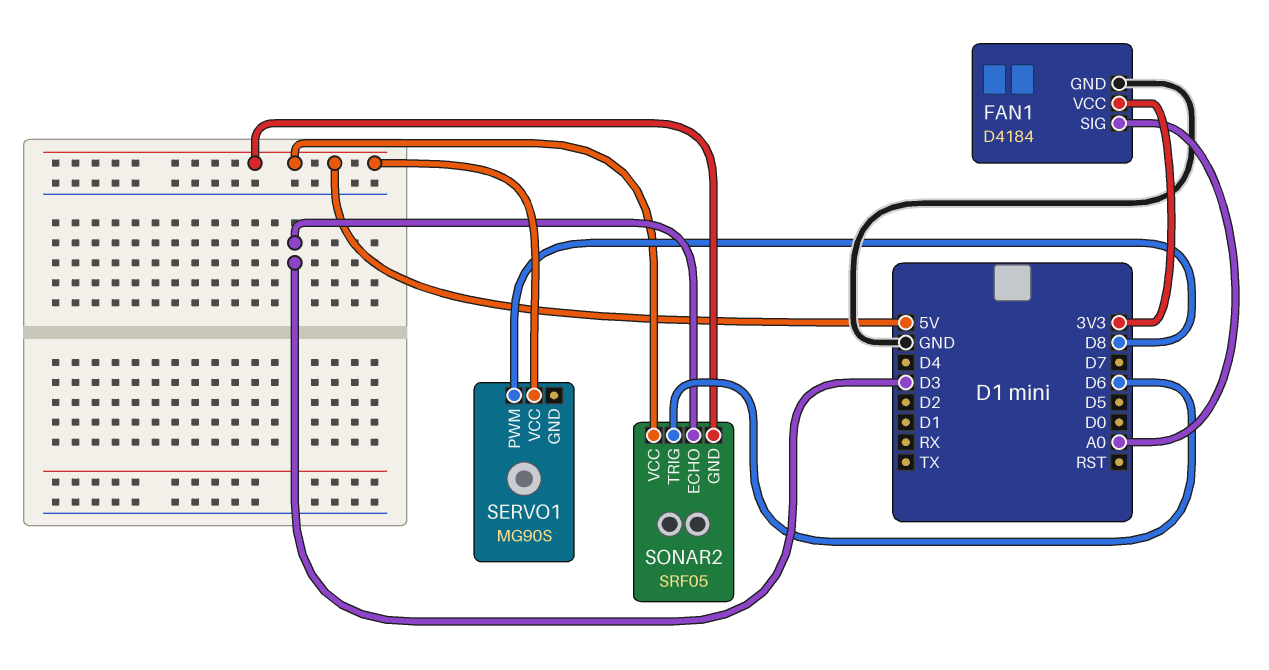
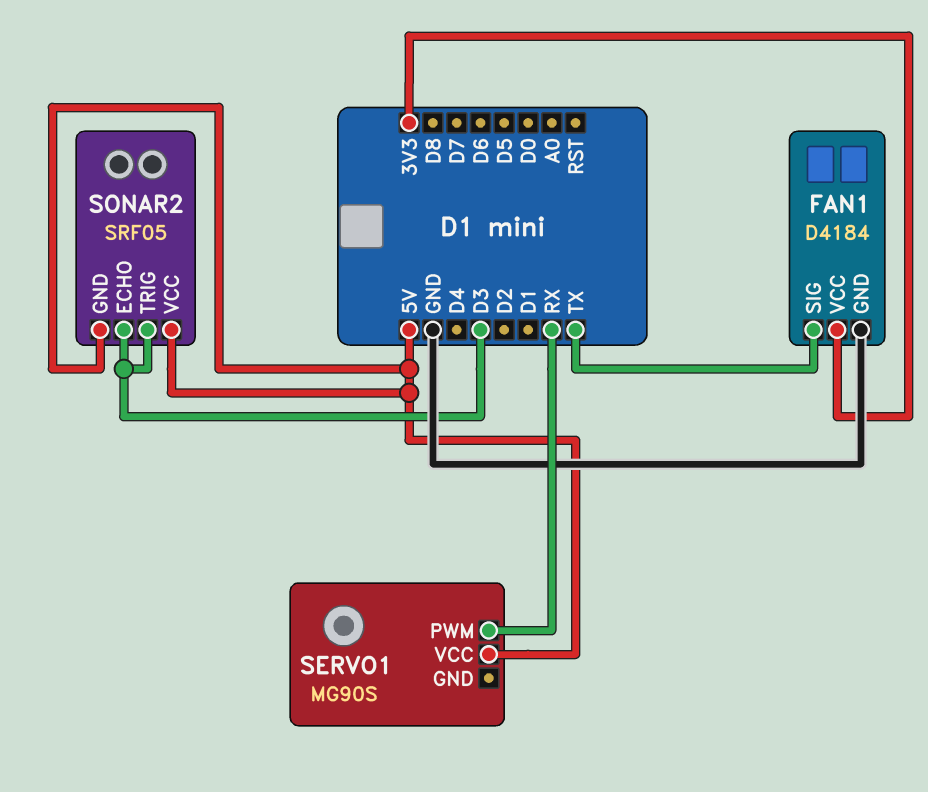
FAN1 pin SIG: A0 -> TX
SERVO1 pin PWM: D8 -> RX
SONAR2 pin TRIG: D6 -> D3

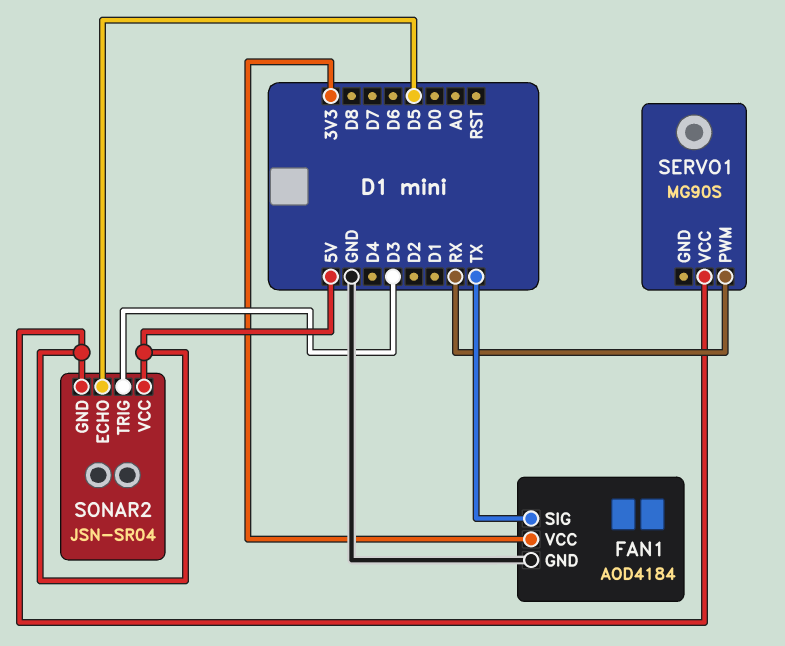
FAN1: D4184 -> AOD4184
SONAR2: SRF05 -> JSN-SR04
SONAR2 pin ECHO: D3 -> D5

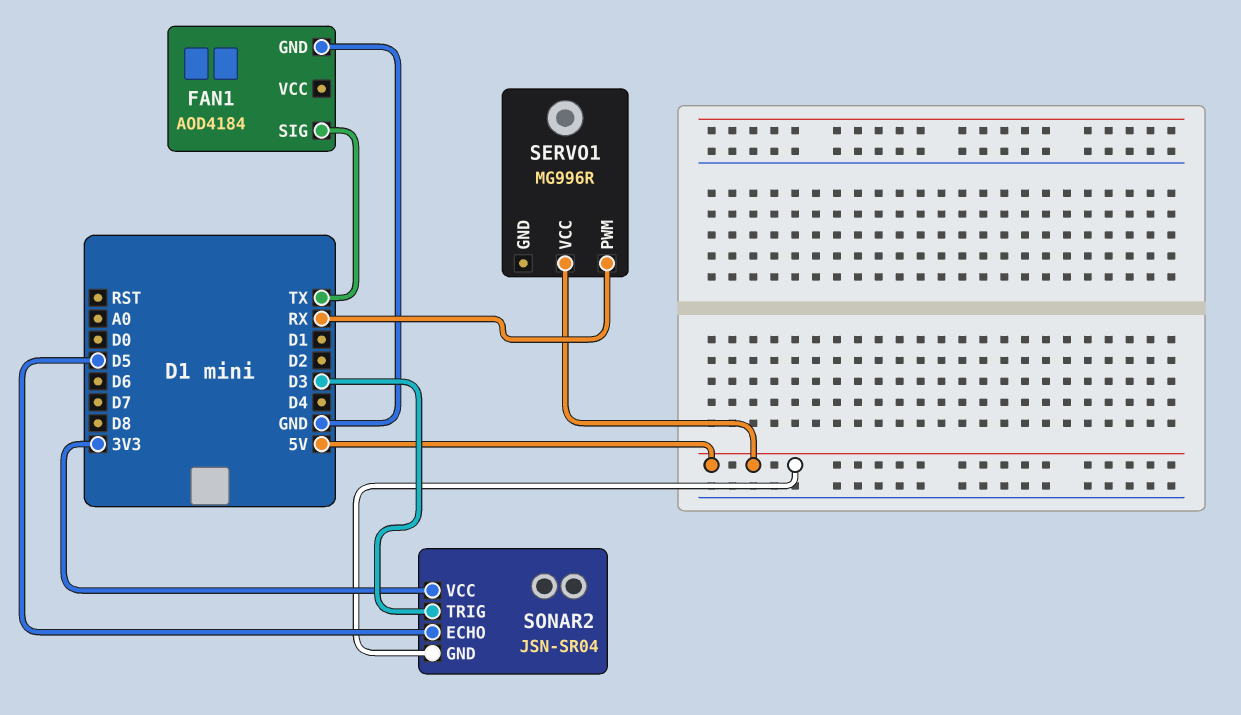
FAN1 pin VCC: 3V3 -> none
SERVO1: MG90S -> MG996R
SONAR2 pin VCC: 5V -> 3V3

